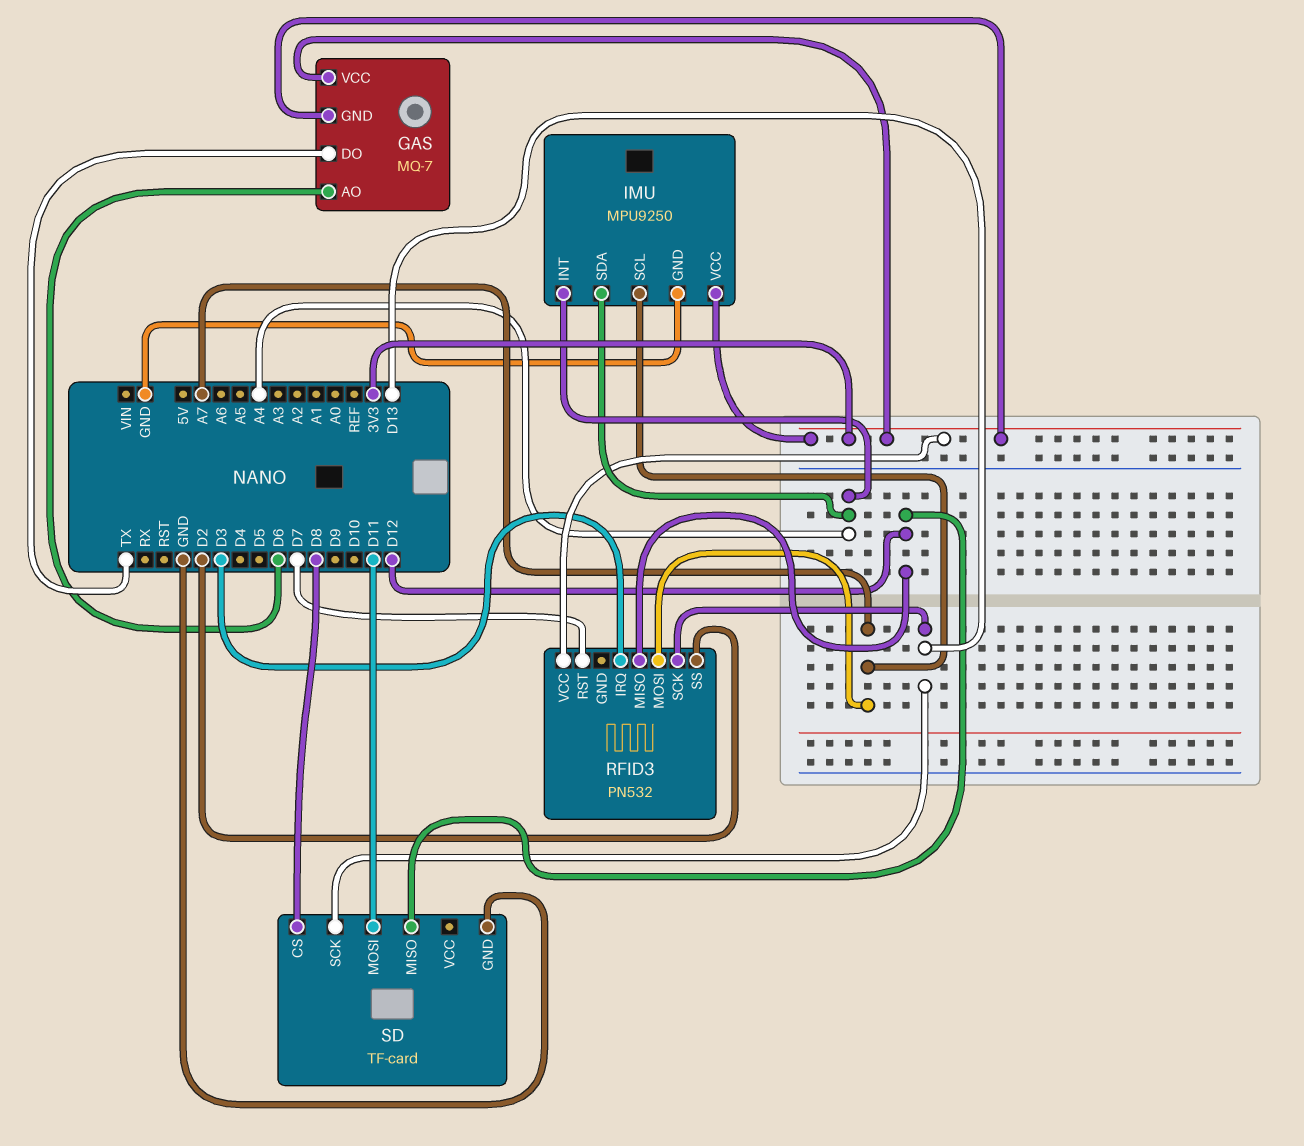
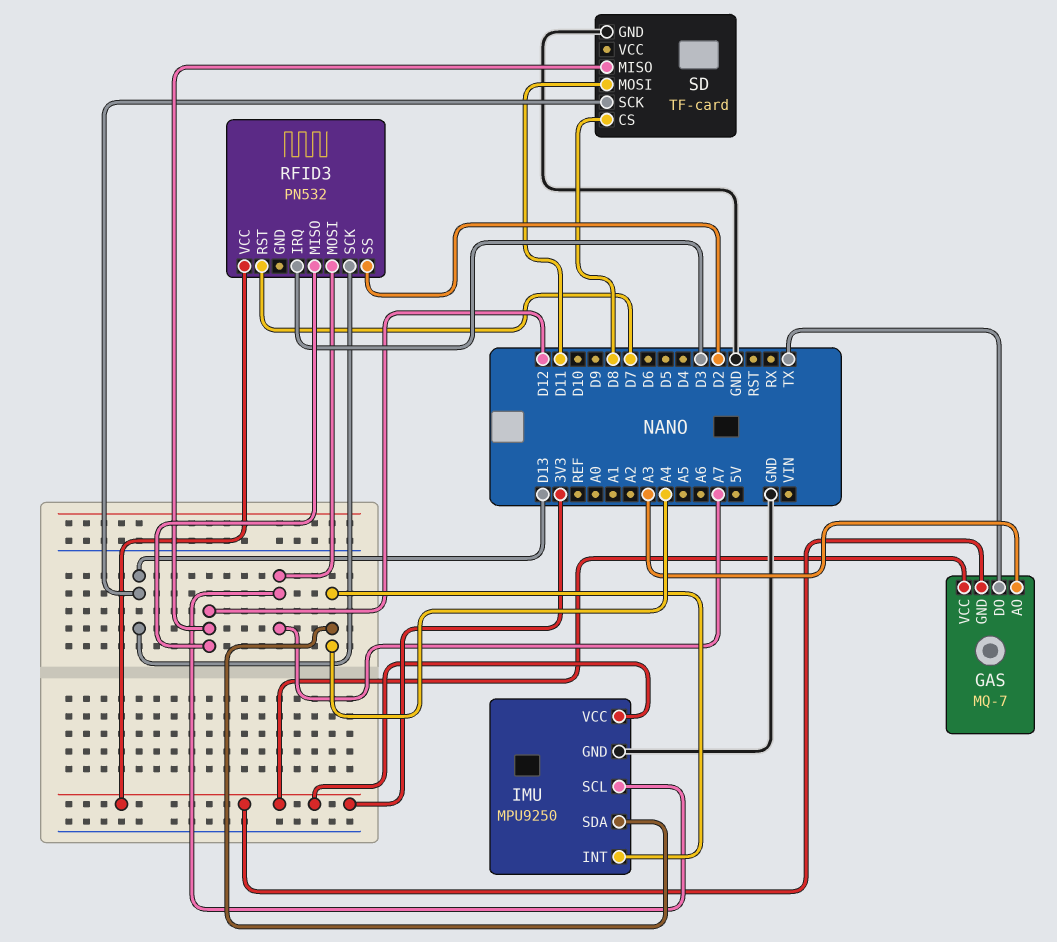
GAS pin AO: D6 -> A3

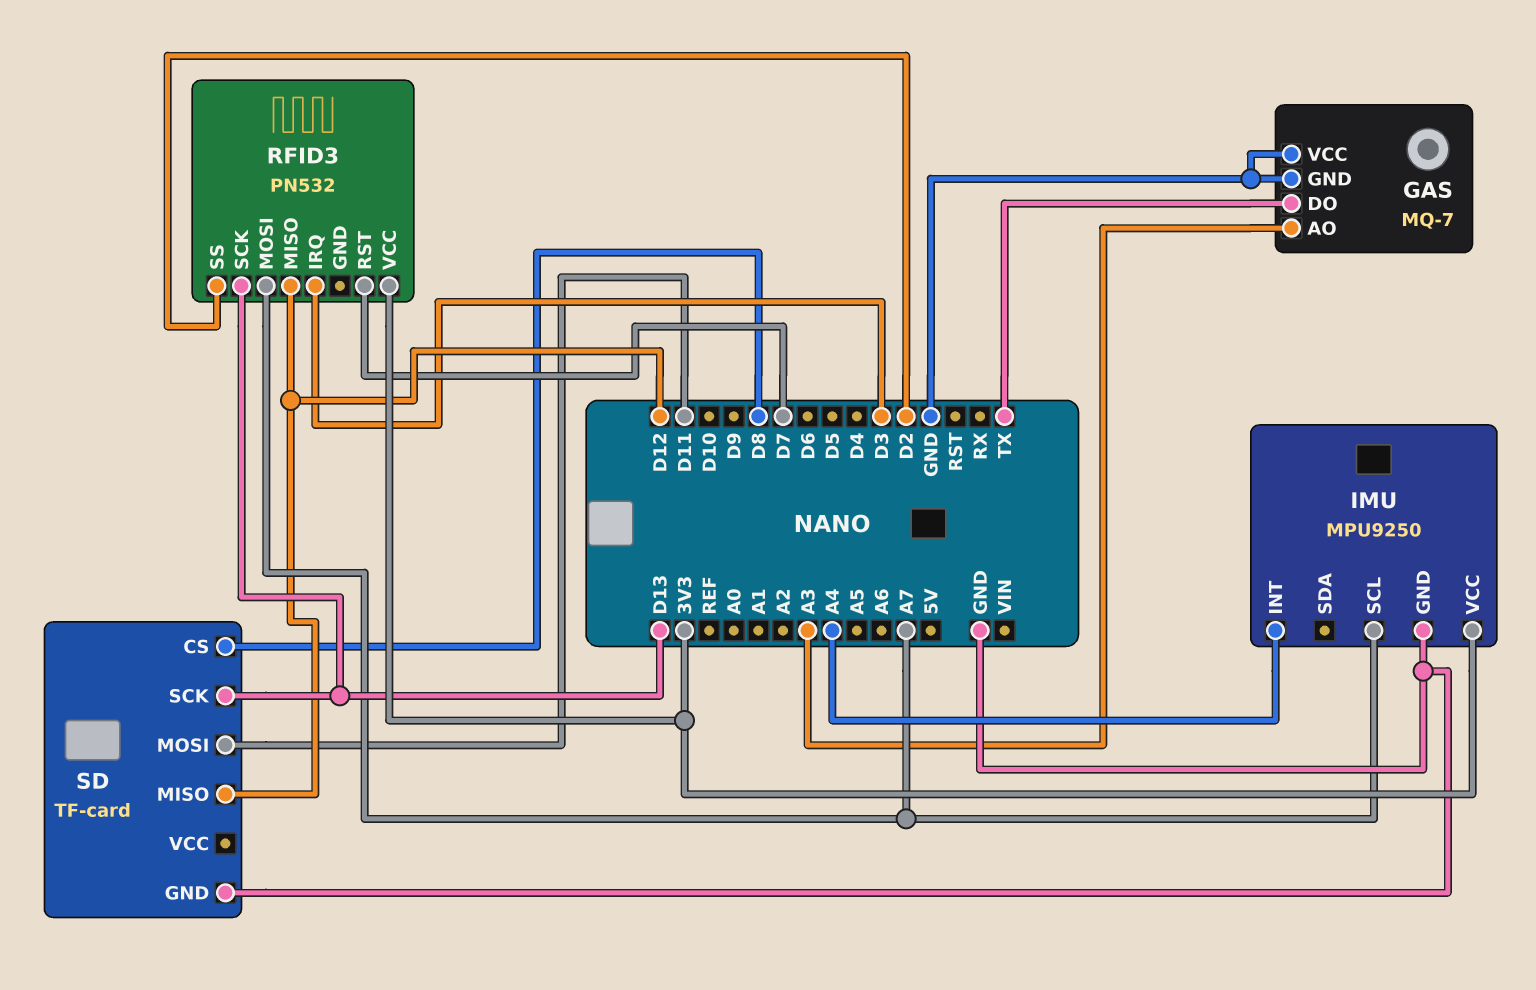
GAS pin GND: 3V3 -> GND
GAS pin VCC: 3V3 -> GND
IMU pin SDA: A4 -> none

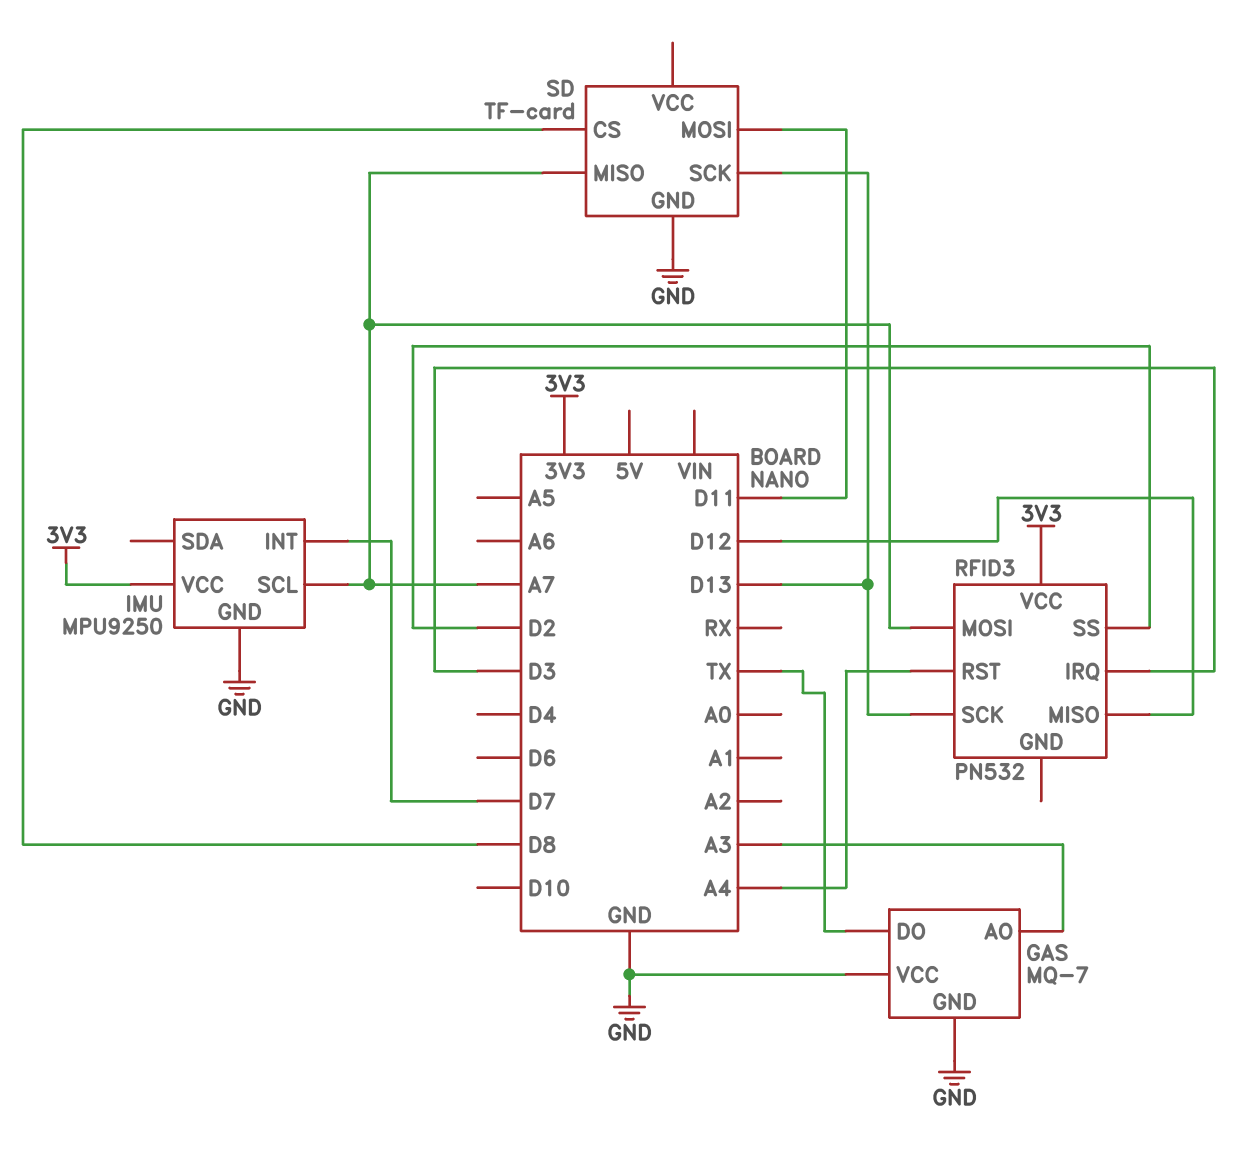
IMU pin INT: A4 -> D7
RFID3 pin RST: D7 -> A4
SD pin MISO: D12 -> A7

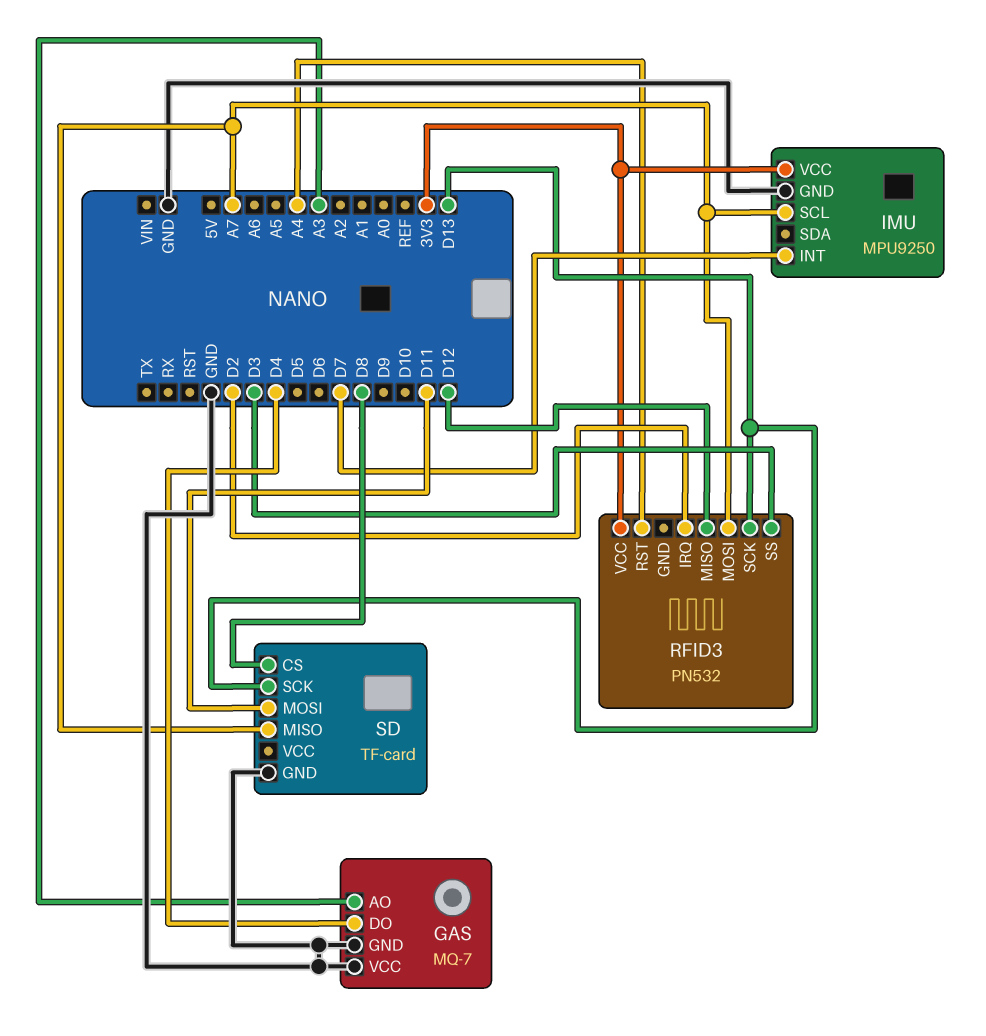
GAS pin DO: TX -> D4
RFID3 pin IRQ: D3 -> D2
RFID3 pin SS: D2 -> D3

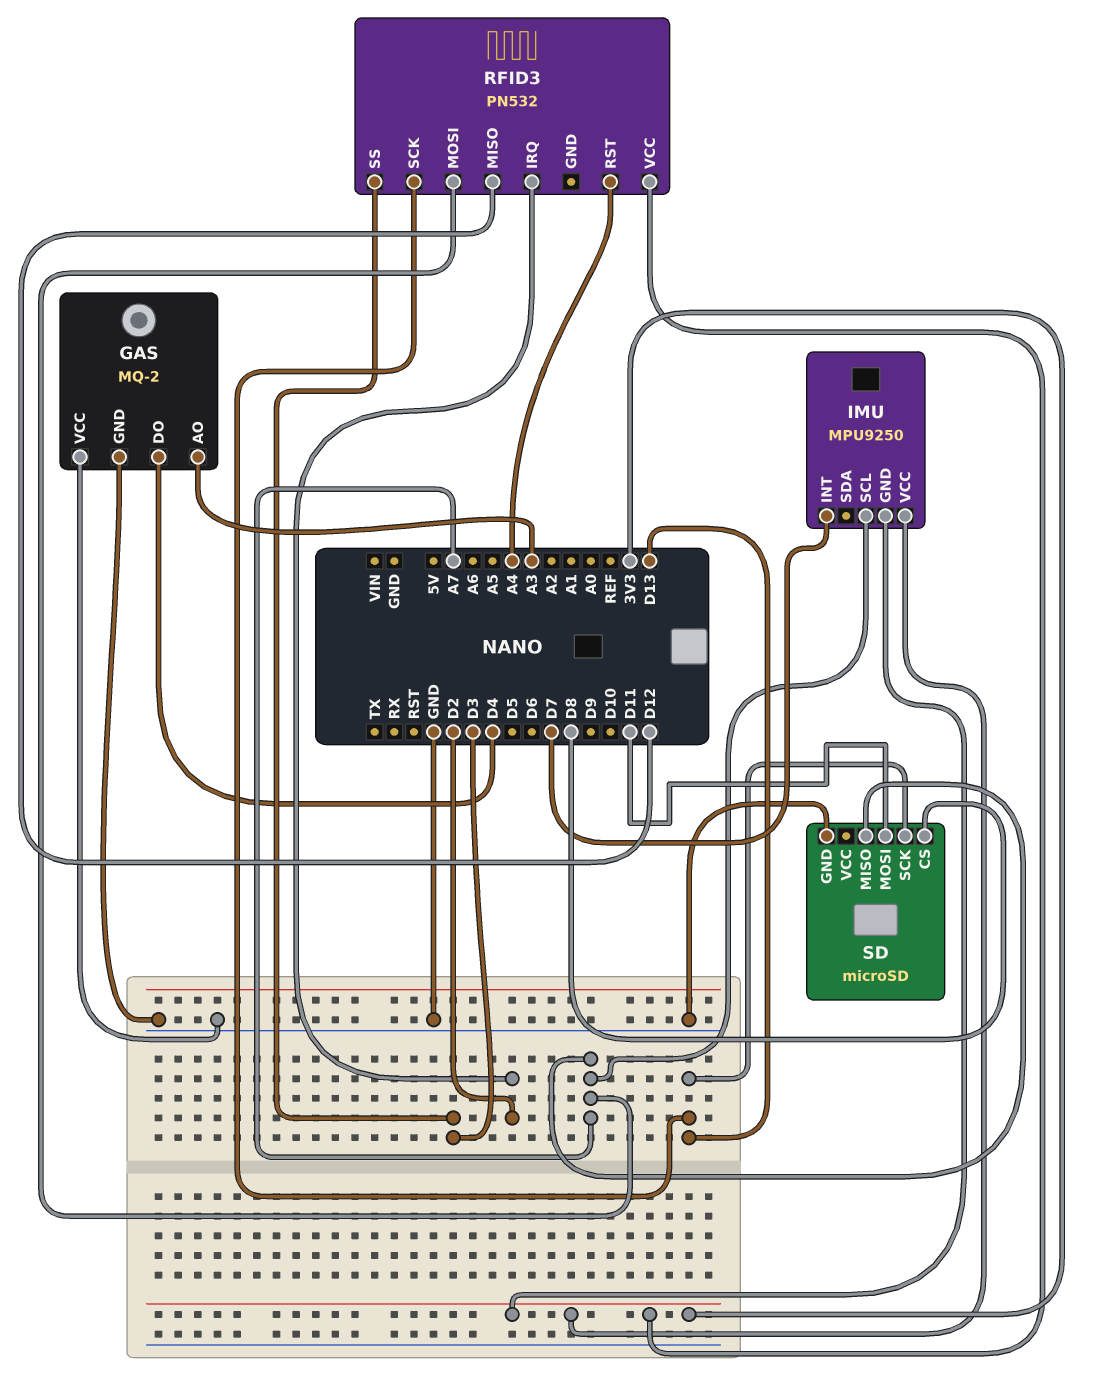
GAS: MQ-7 -> MQ-2
IMU pin GND: GND -> 3V3
SD: TF-card -> microSD

